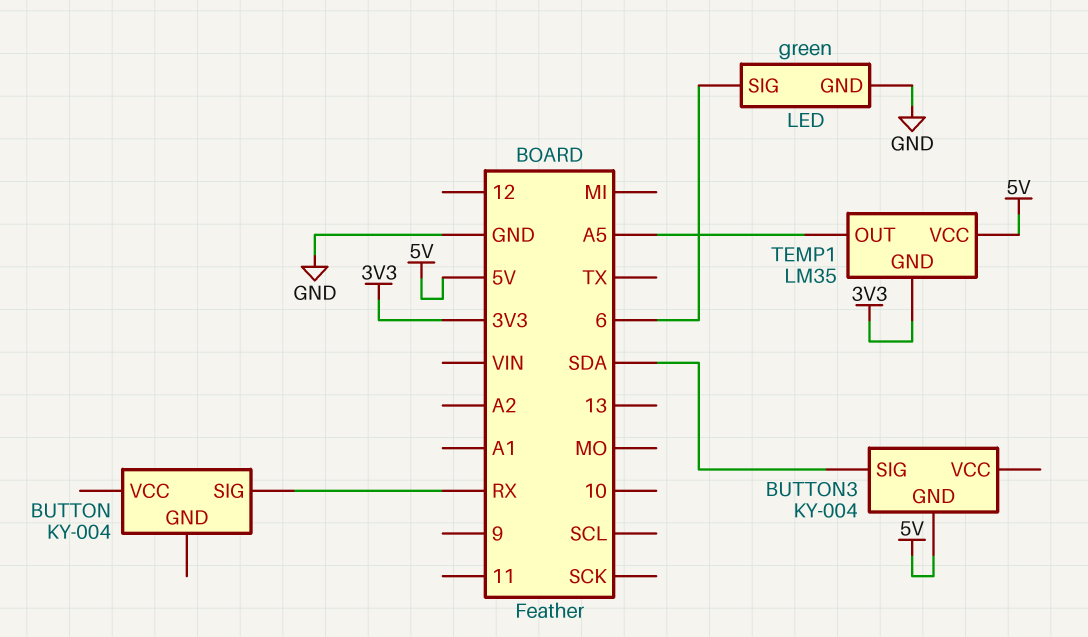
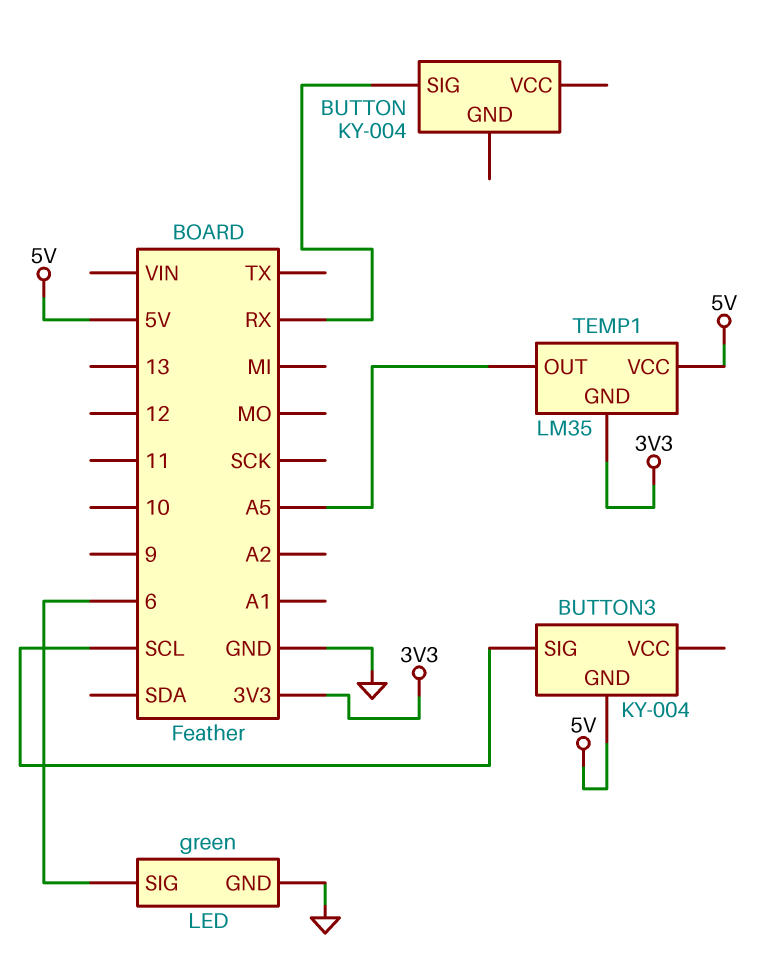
BUTTON3 pin SIG: SDA -> SCL

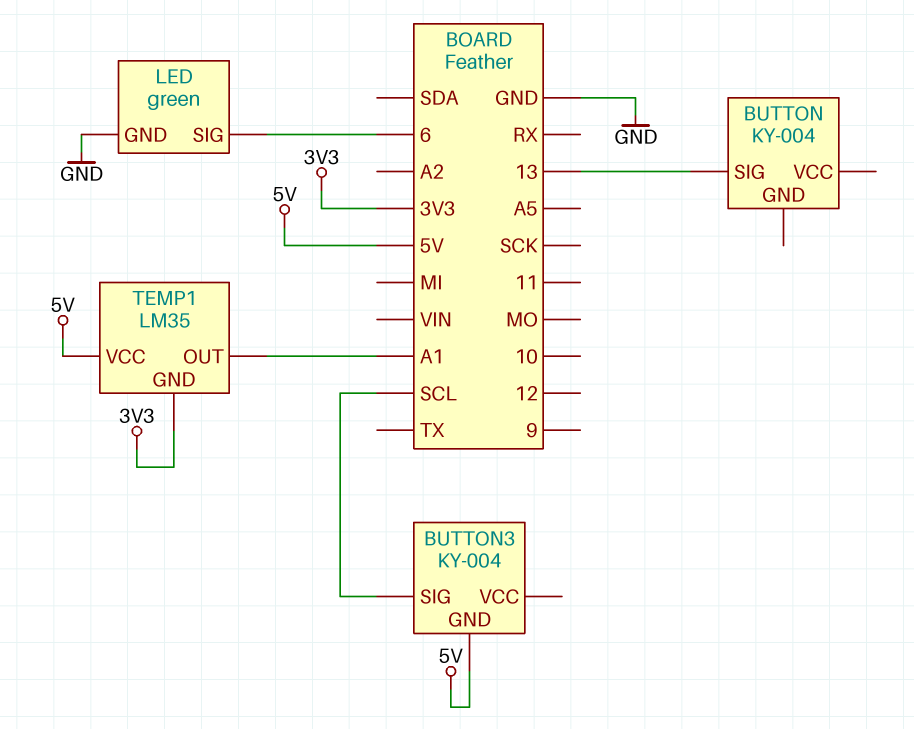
BUTTON pin SIG: RX -> 13
TEMP1 pin OUT: A5 -> A1

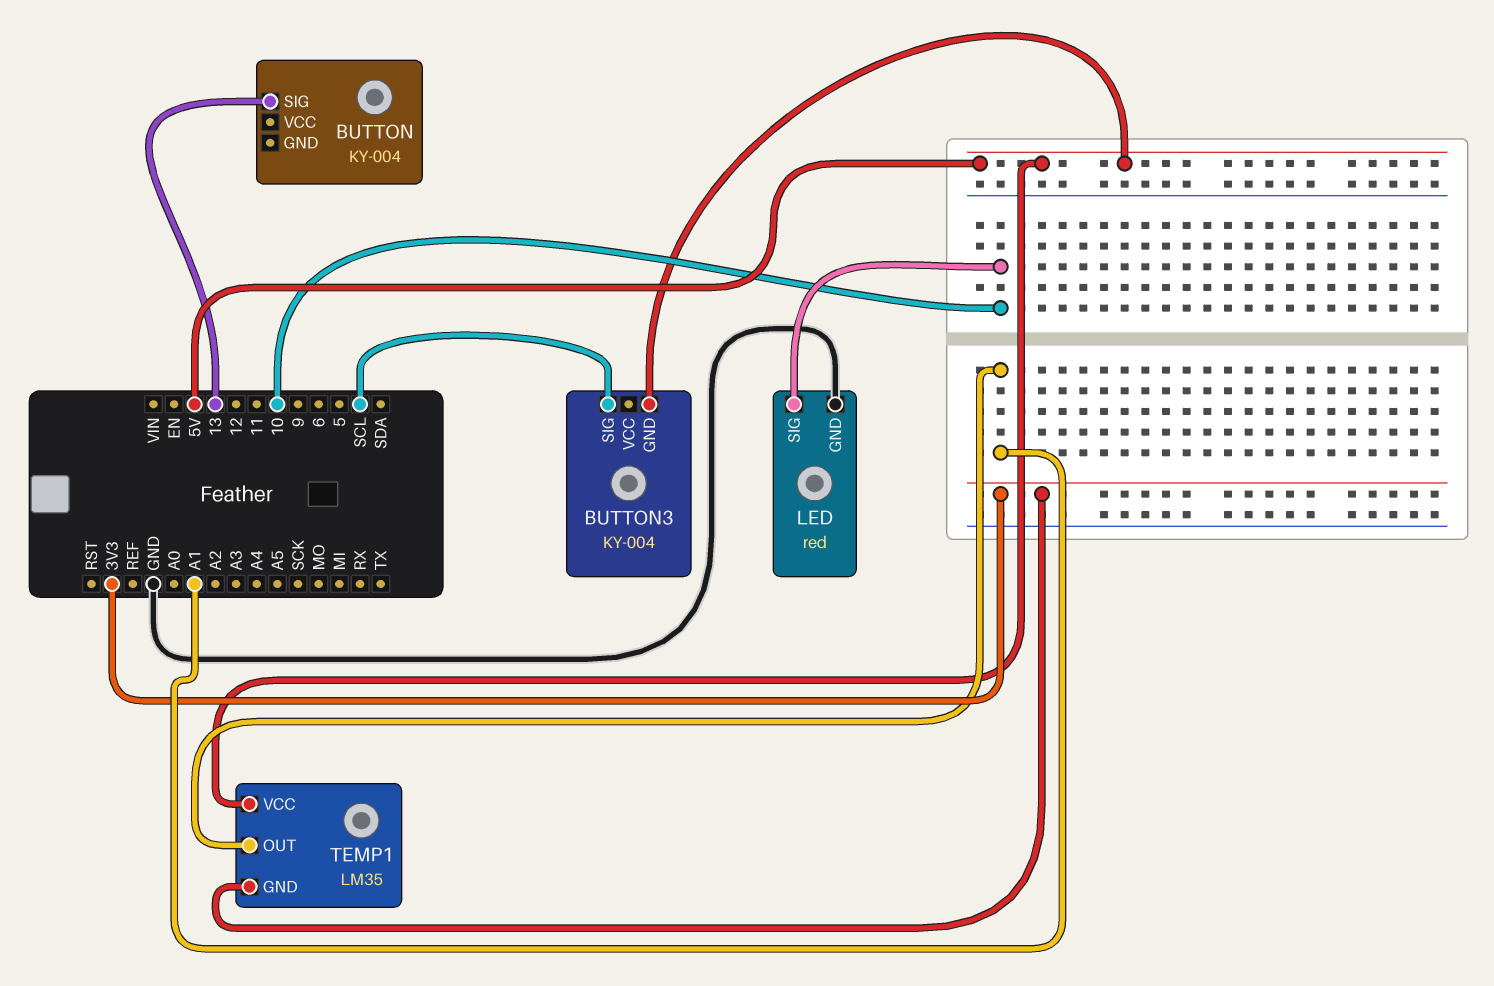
LED: green -> red
LED pin SIG: 6 -> 10

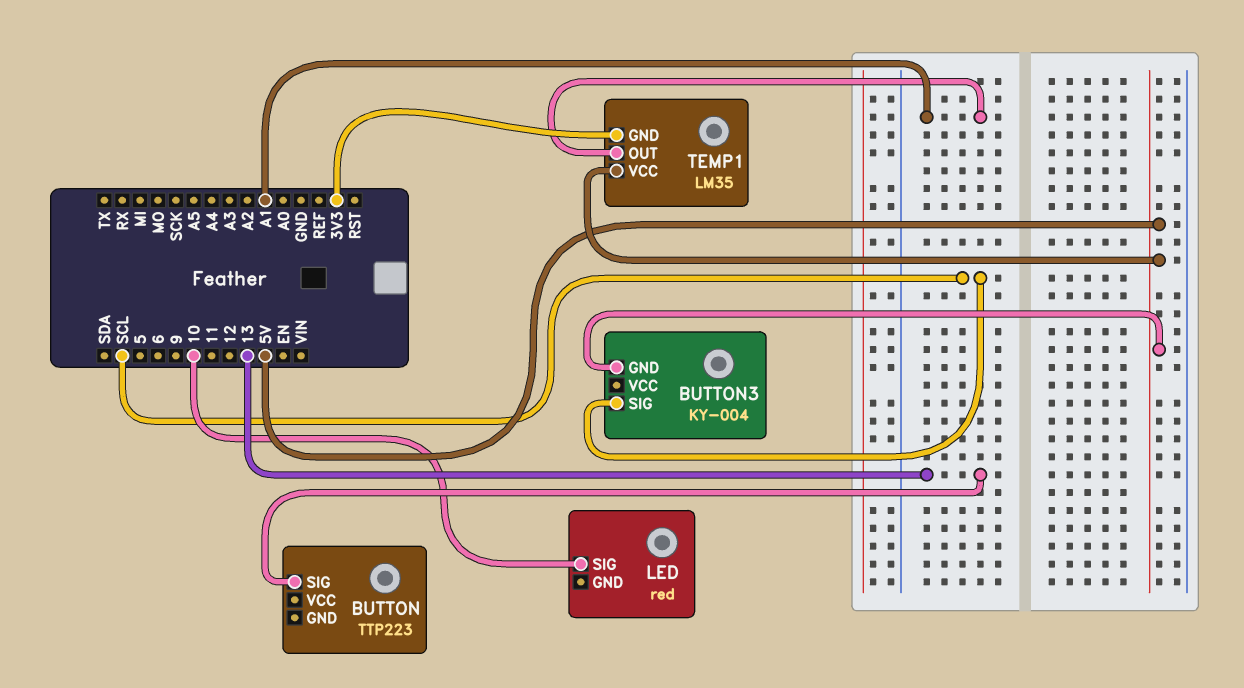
BUTTON: KY-004 -> TTP223
LED pin GND: GND -> none

